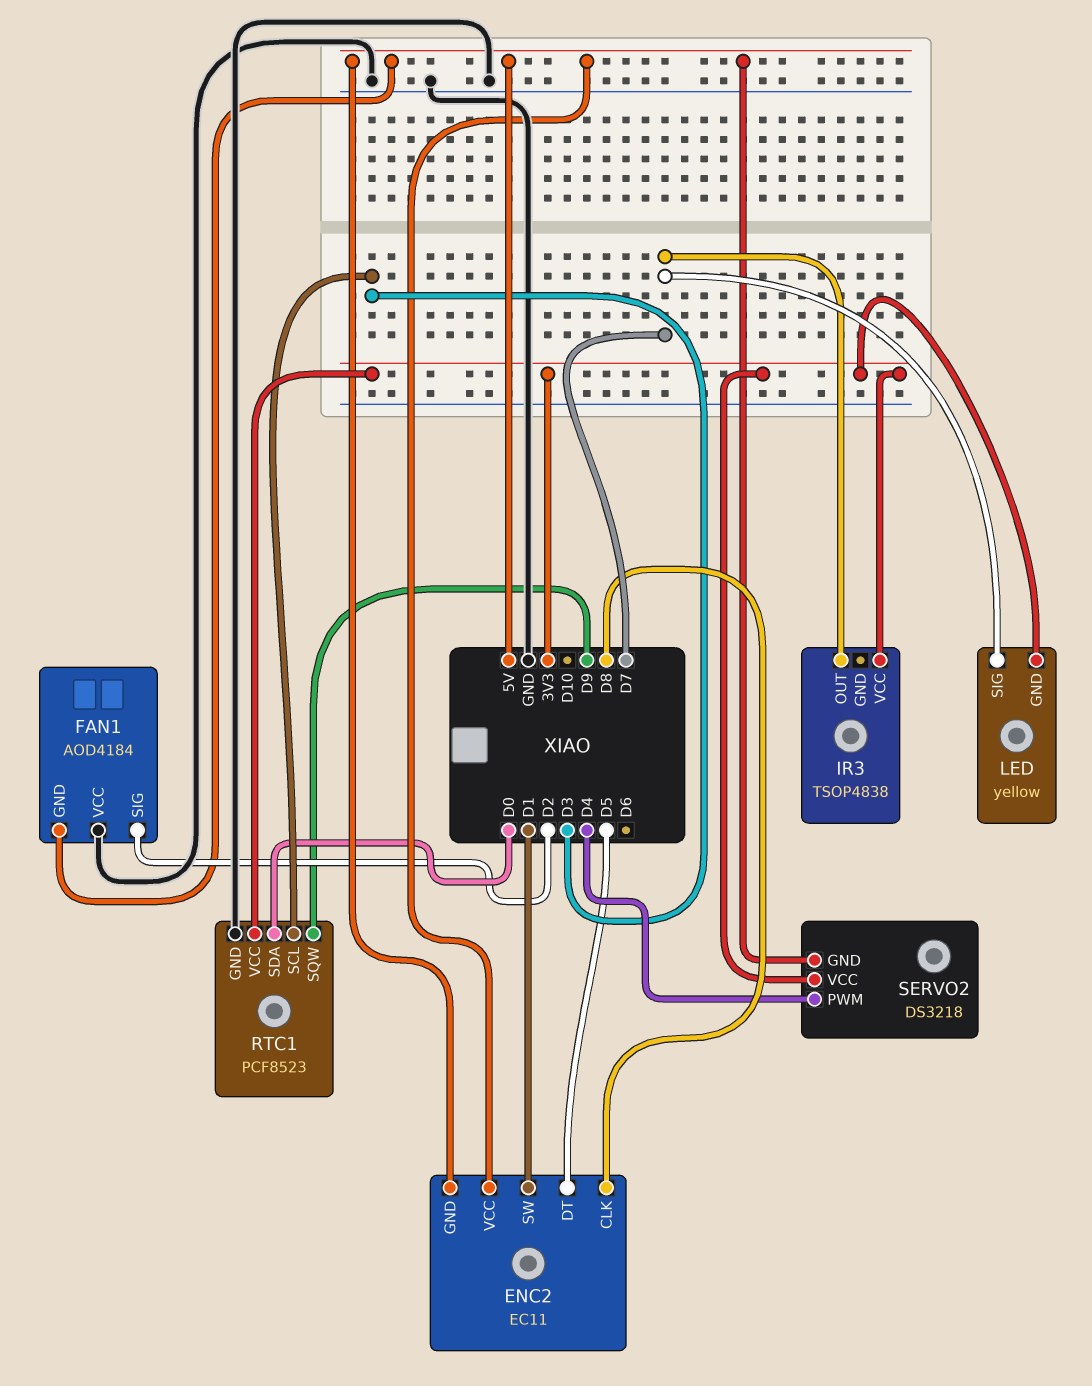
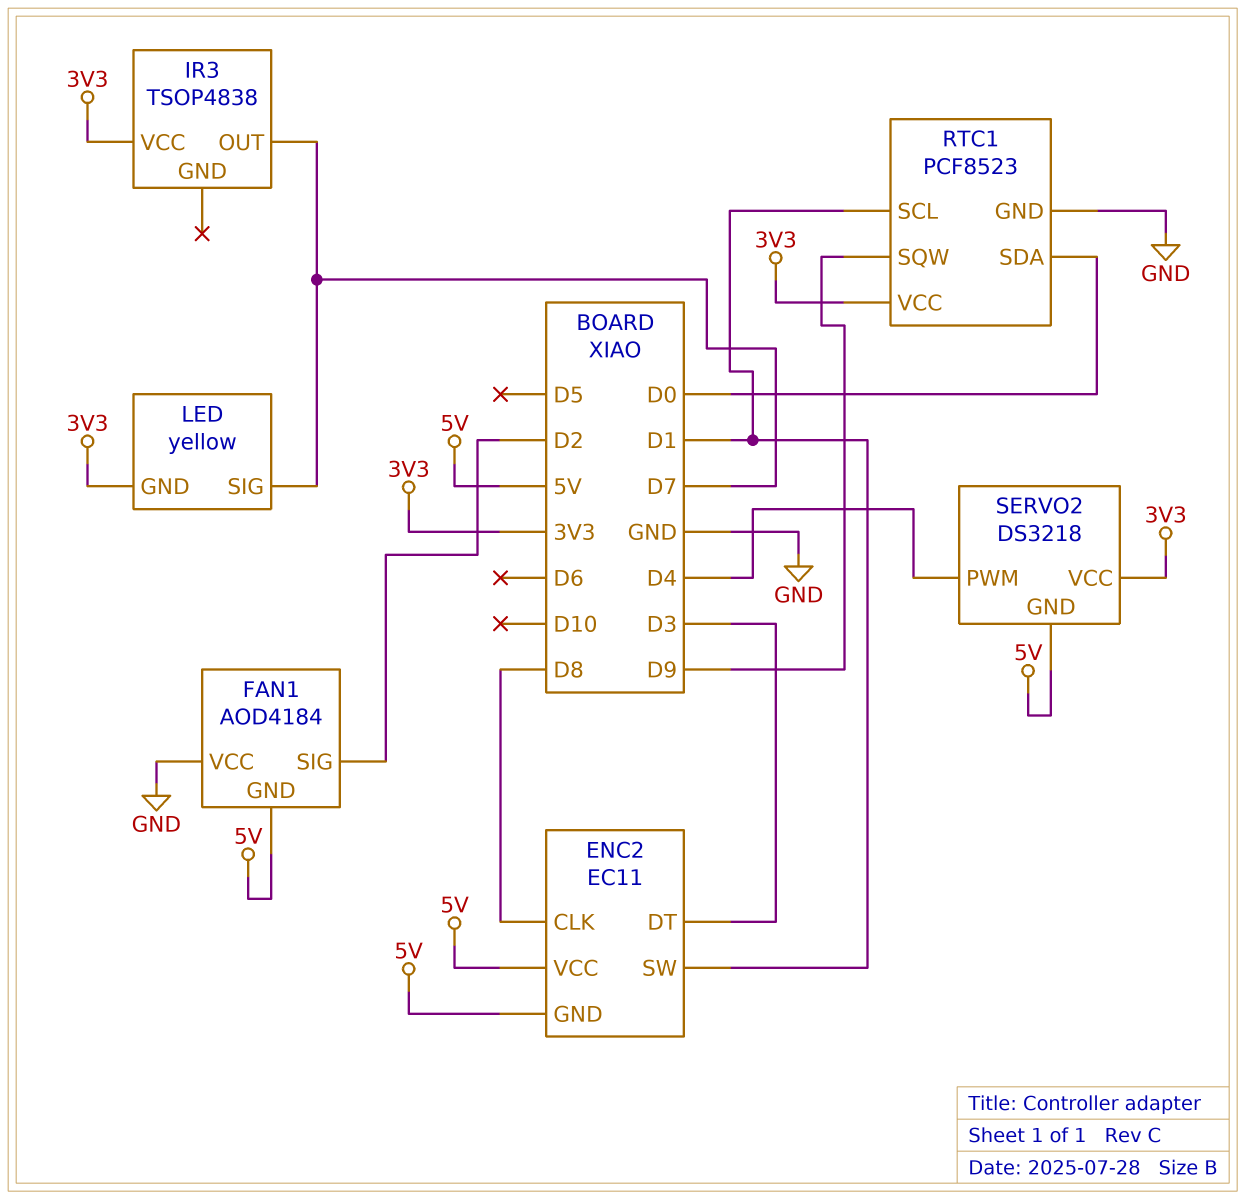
ENC2 pin DT: D5 -> D3
RTC1 pin SCL: D3 -> D1

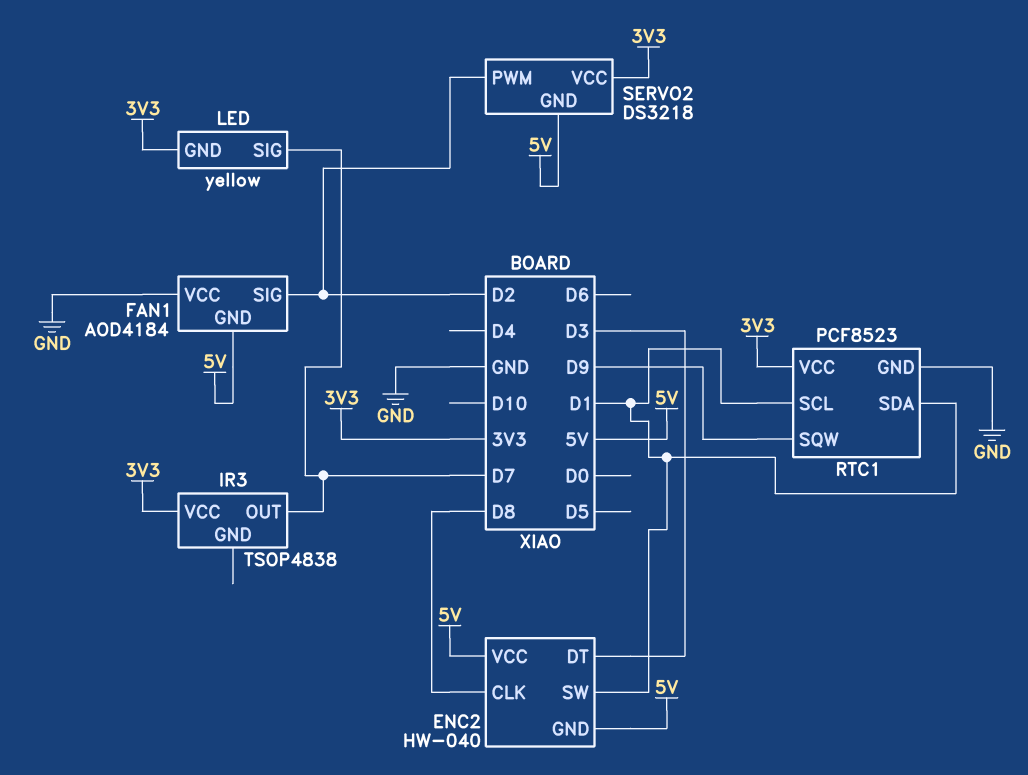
ENC2: EC11 -> HW-040
RTC1 pin SDA: D0 -> D1
SERVO2 pin PWM: D4 -> D2

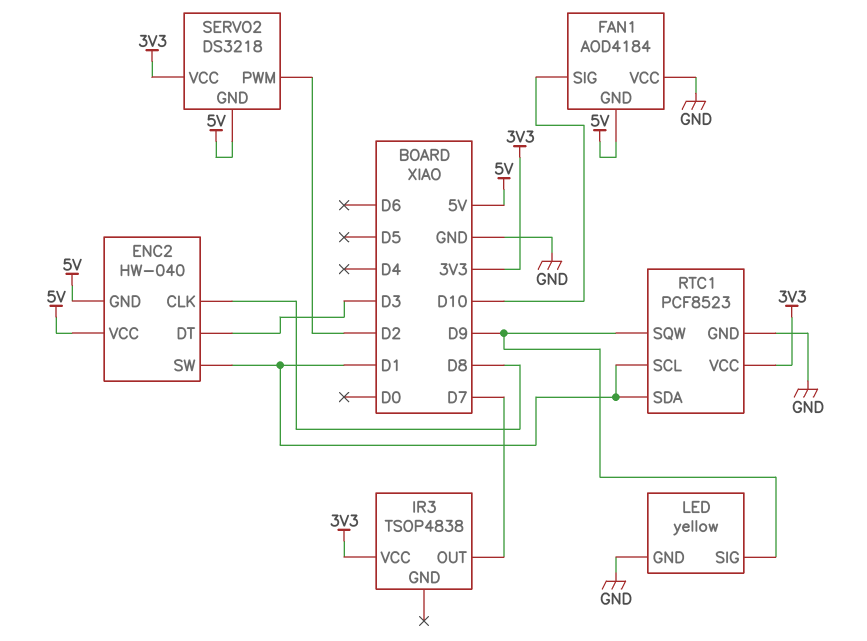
FAN1 pin SIG: D2 -> D10
LED pin GND: 3V3 -> GND
LED pin SIG: D7 -> D9

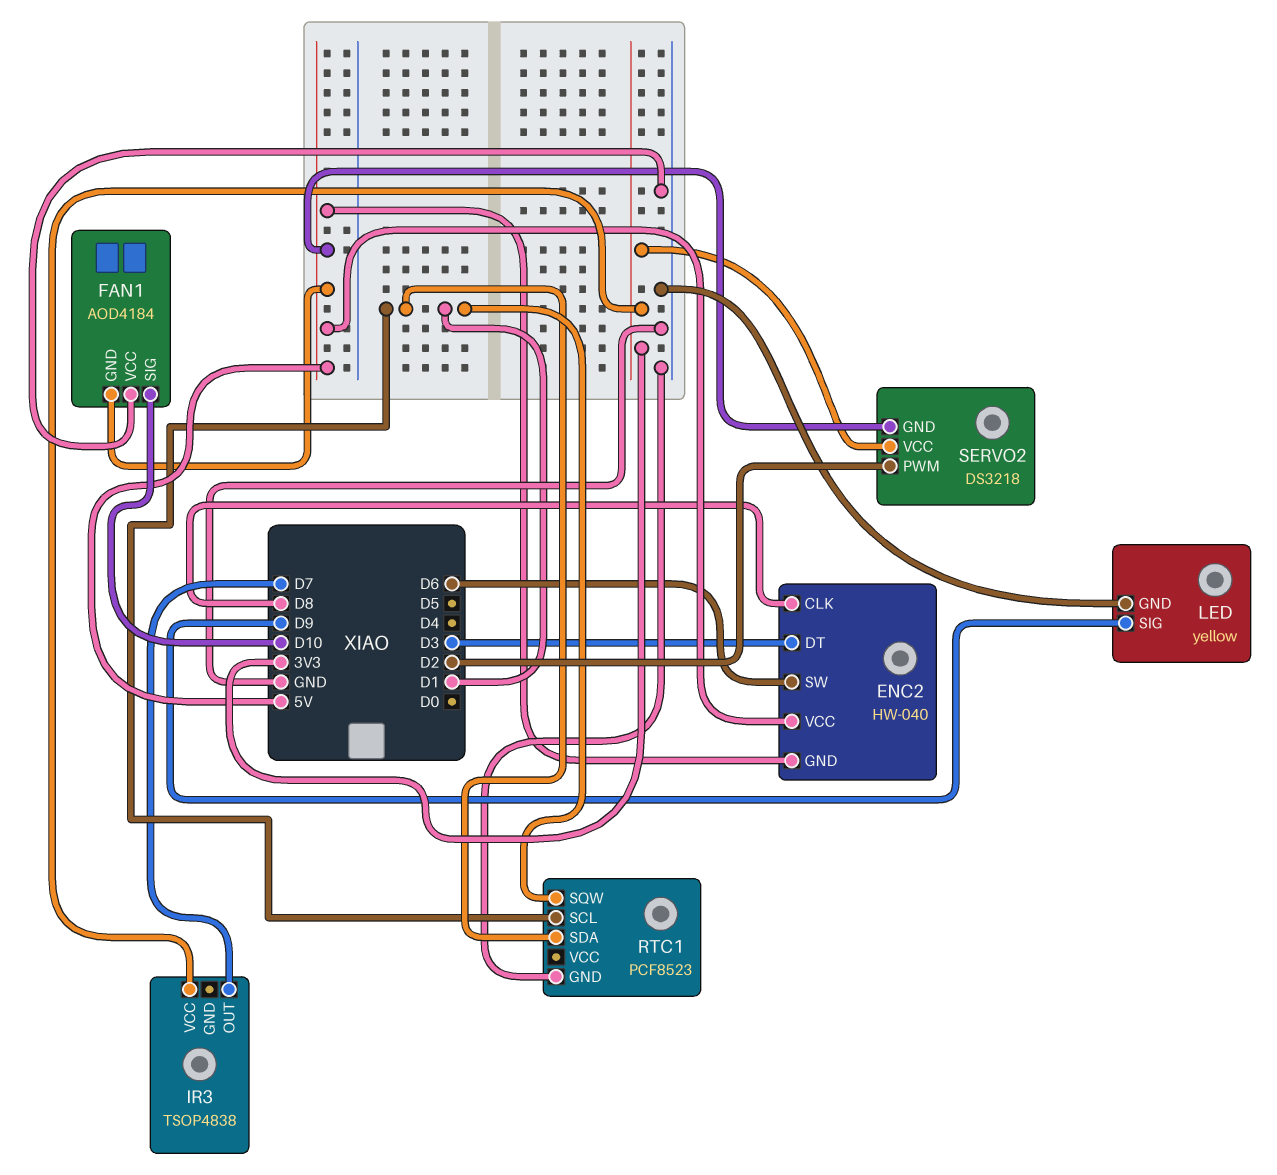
ENC2 pin SW: D1 -> D6
RTC1 pin SQW: D9 -> D1
RTC1 pin VCC: 3V3 -> none

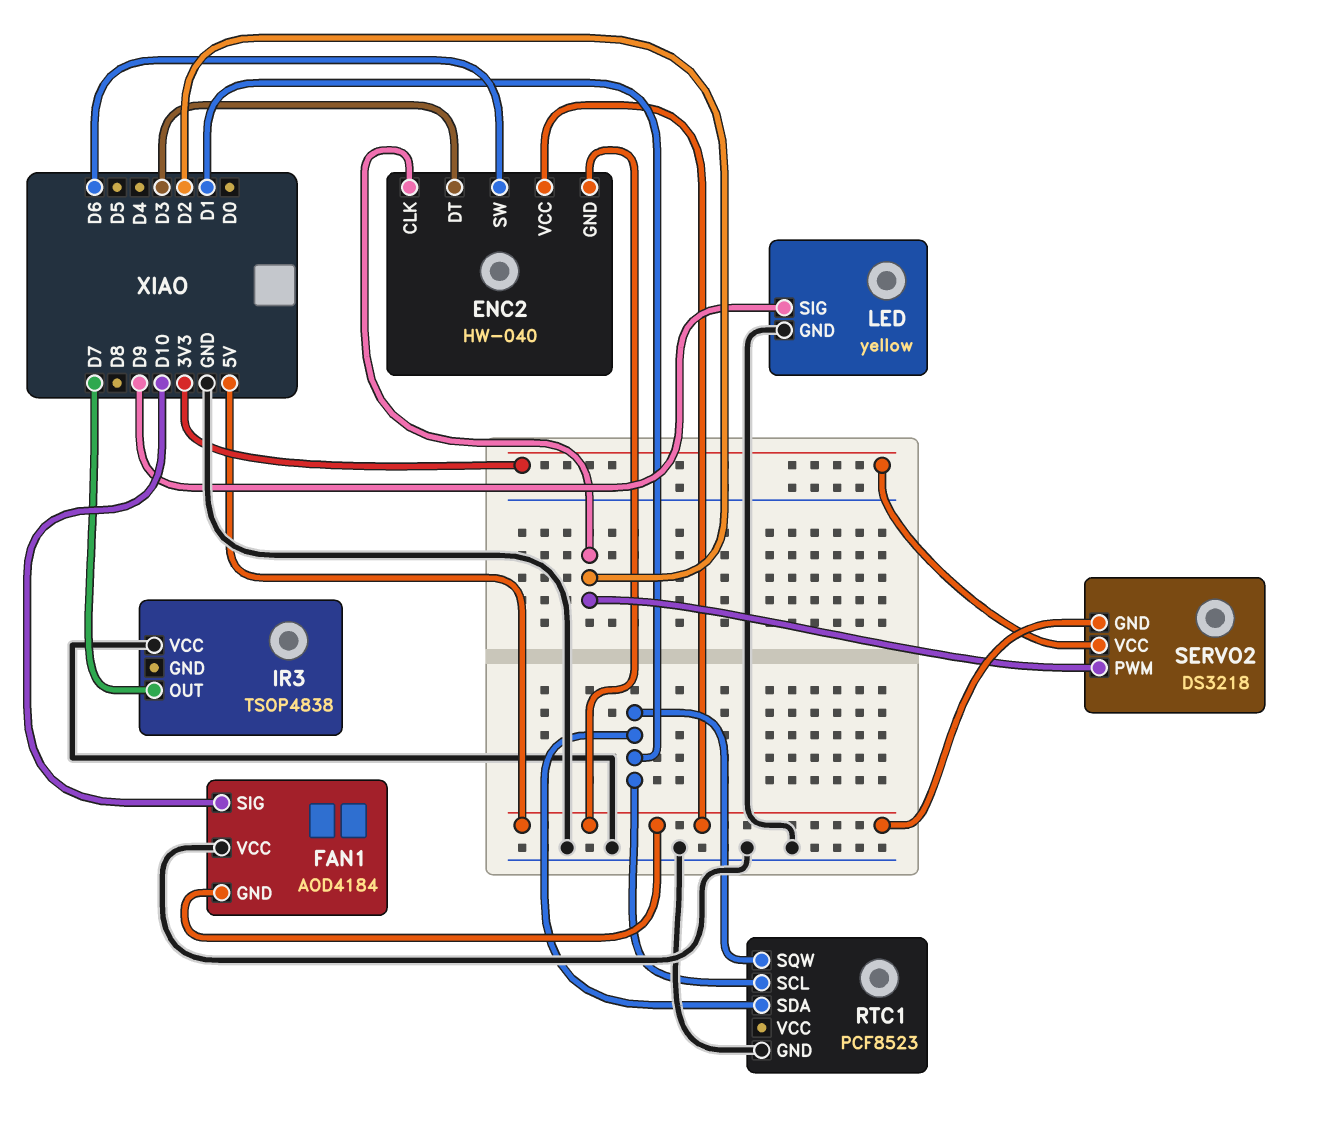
ENC2 pin CLK: D8 -> D2
IR3 pin VCC: 3V3 -> GND

